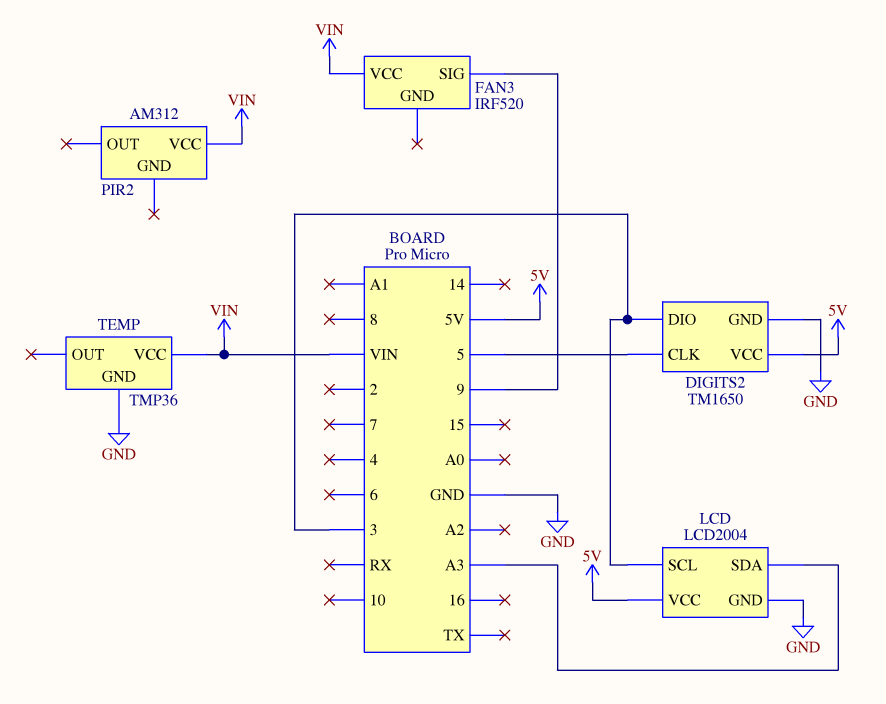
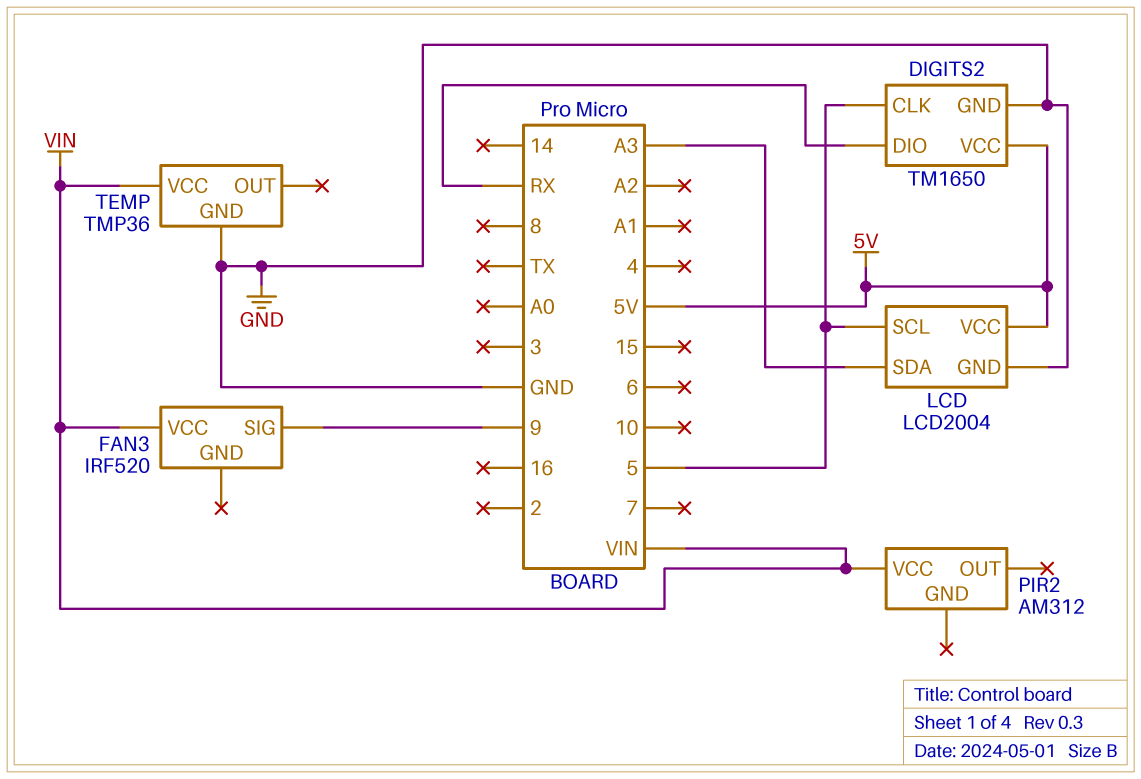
DIGITS2 pin DIO: 3 -> RX
LCD pin SCL: 3 -> 5

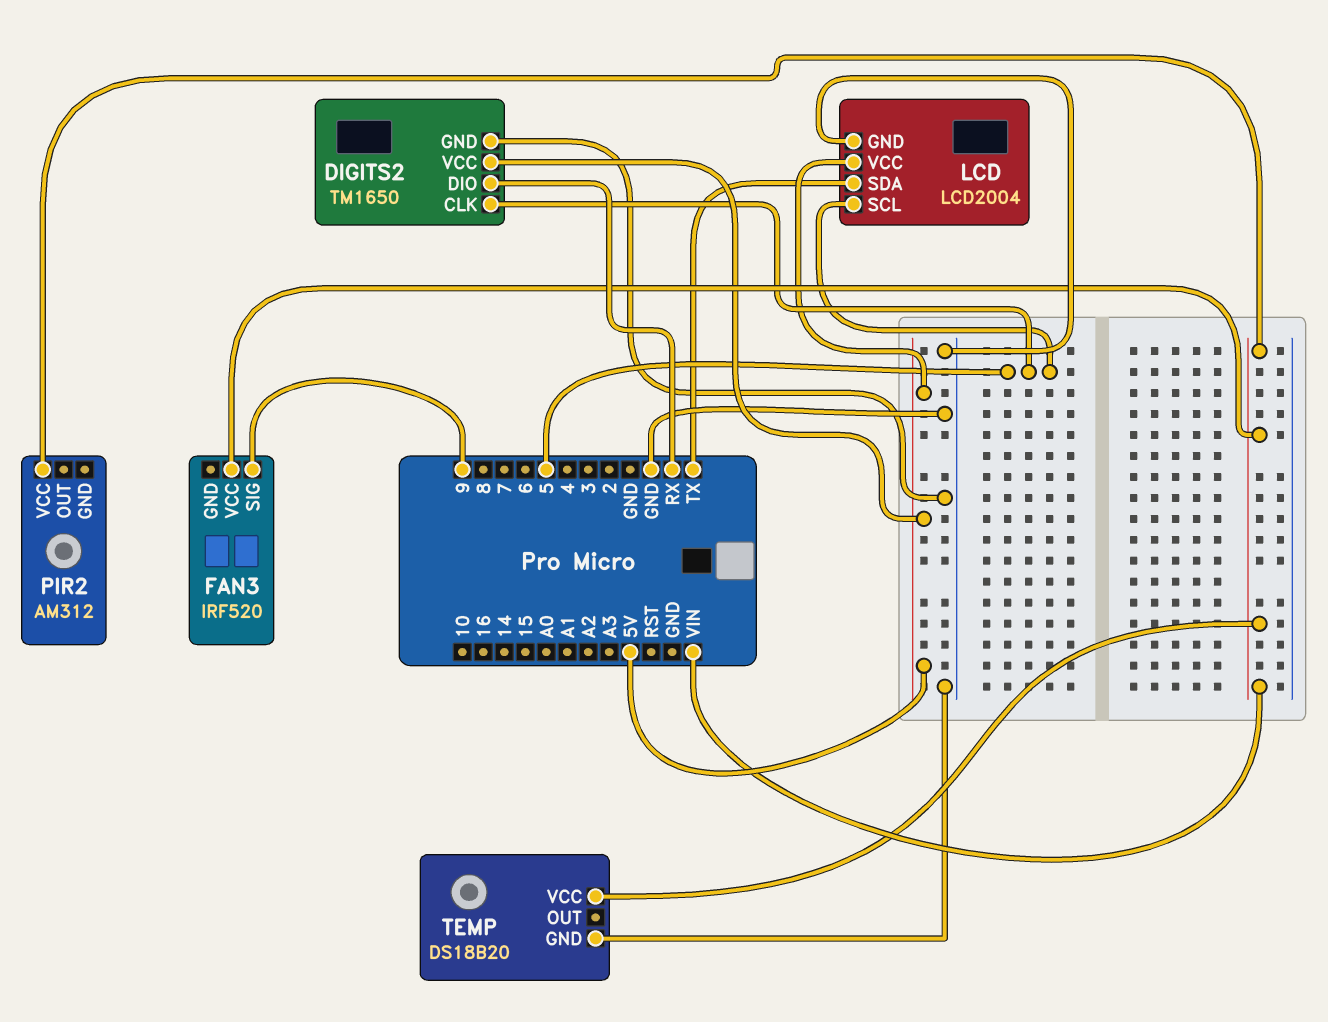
LCD pin SDA: A3 -> TX
TEMP: TMP36 -> DS18B20

